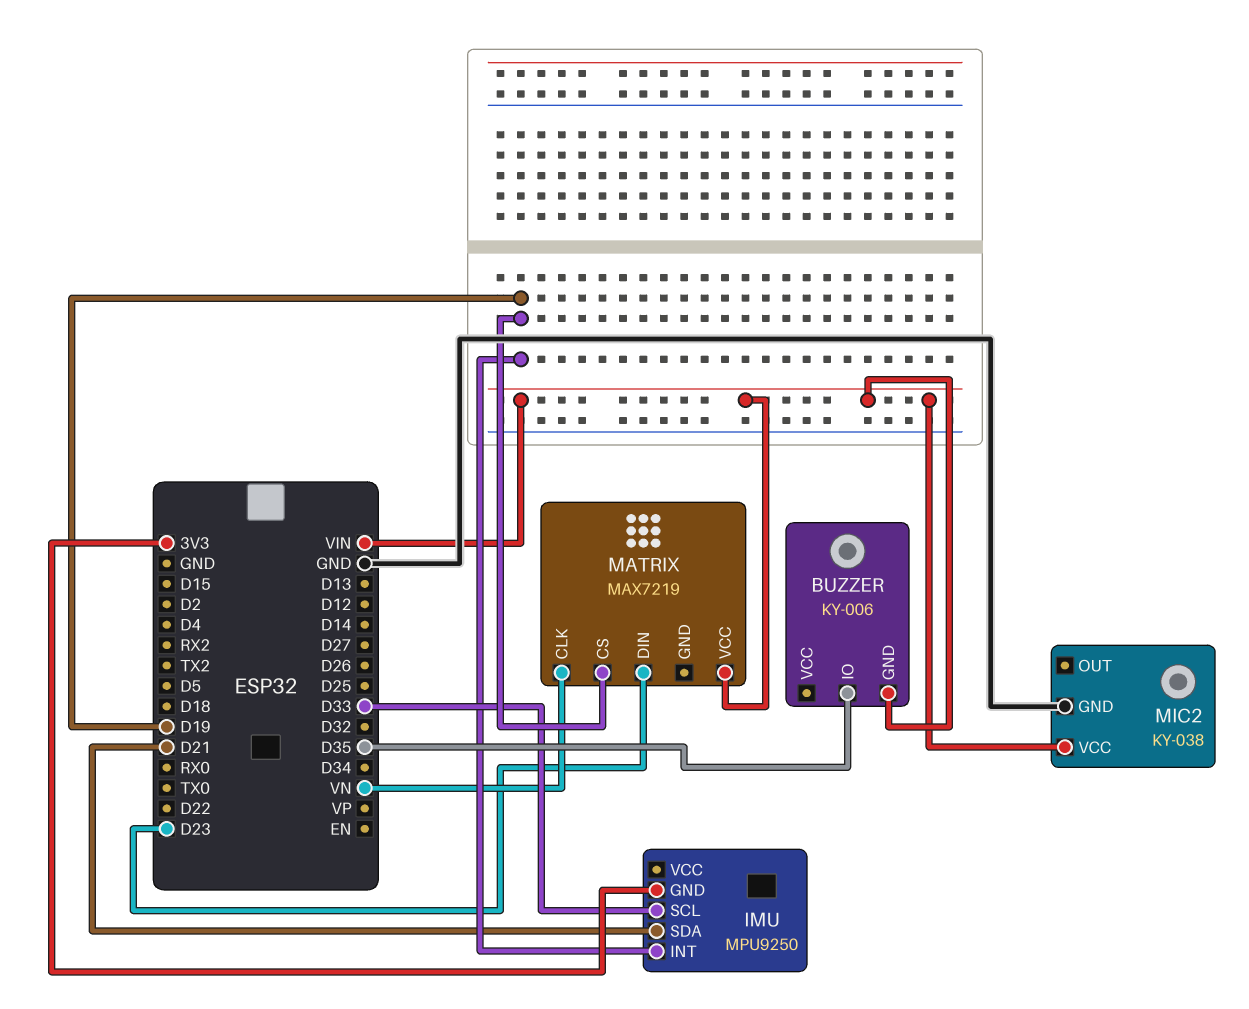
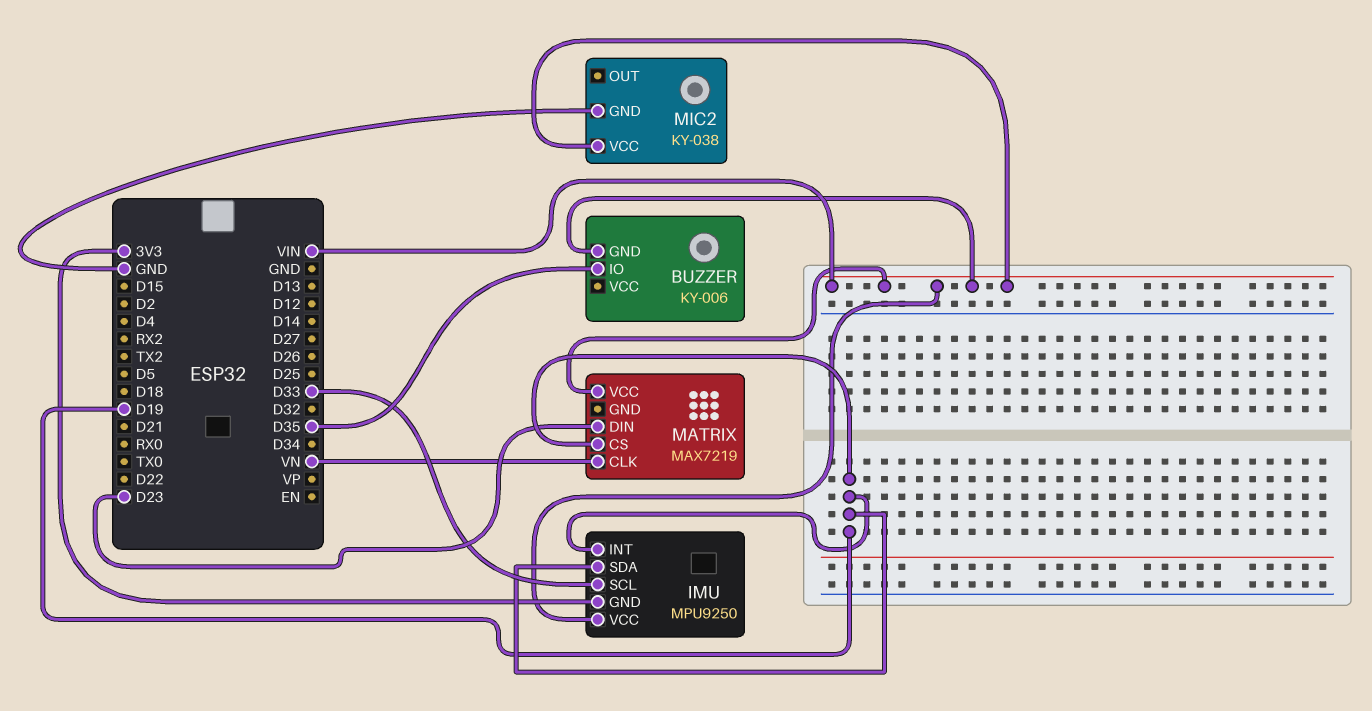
IMU pin SDA: D21 -> D19
IMU pin VCC: none -> VIN

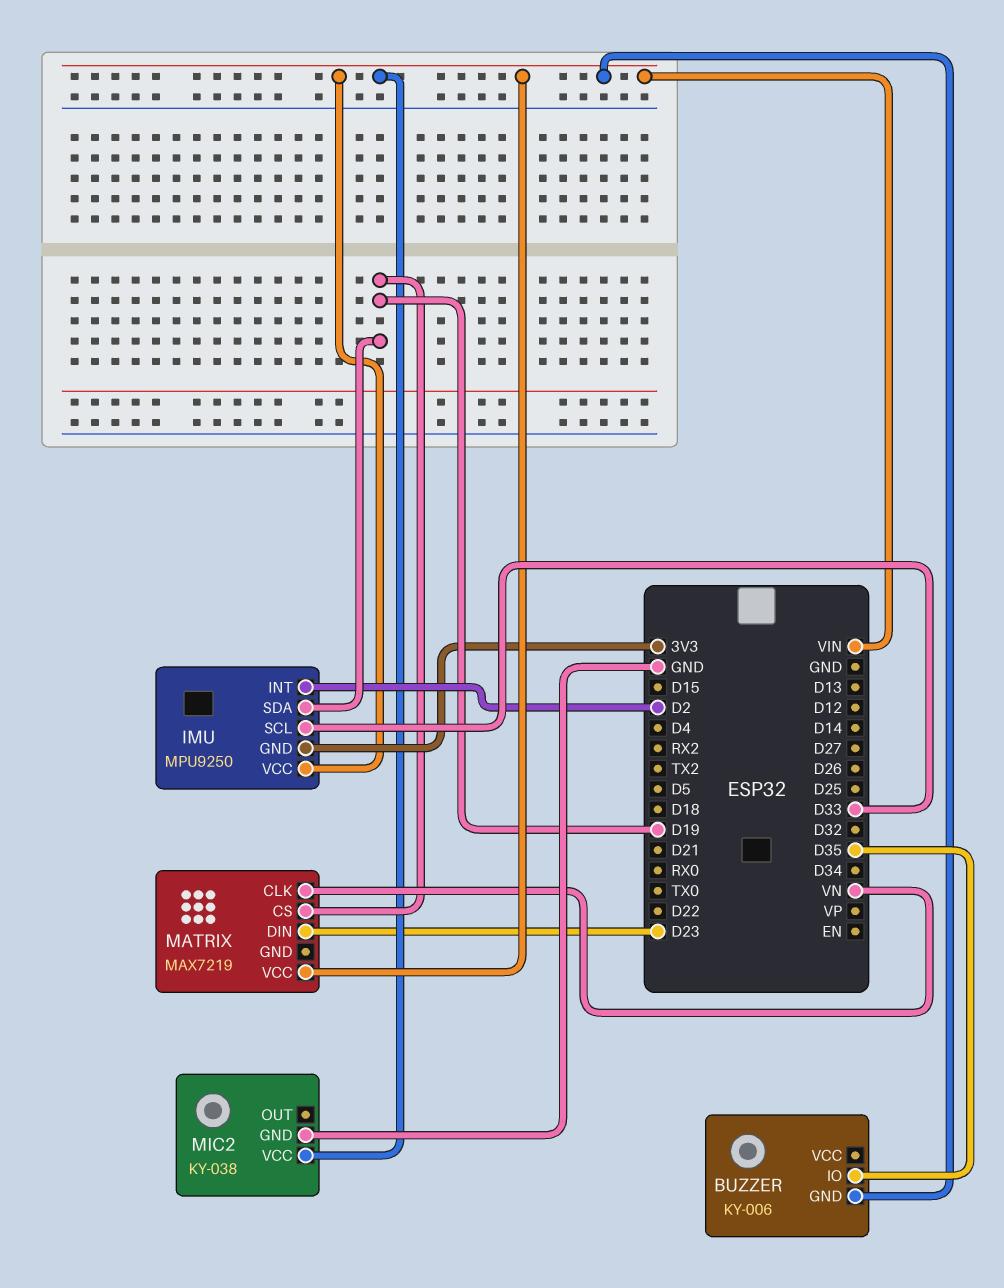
IMU pin INT: D19 -> D2

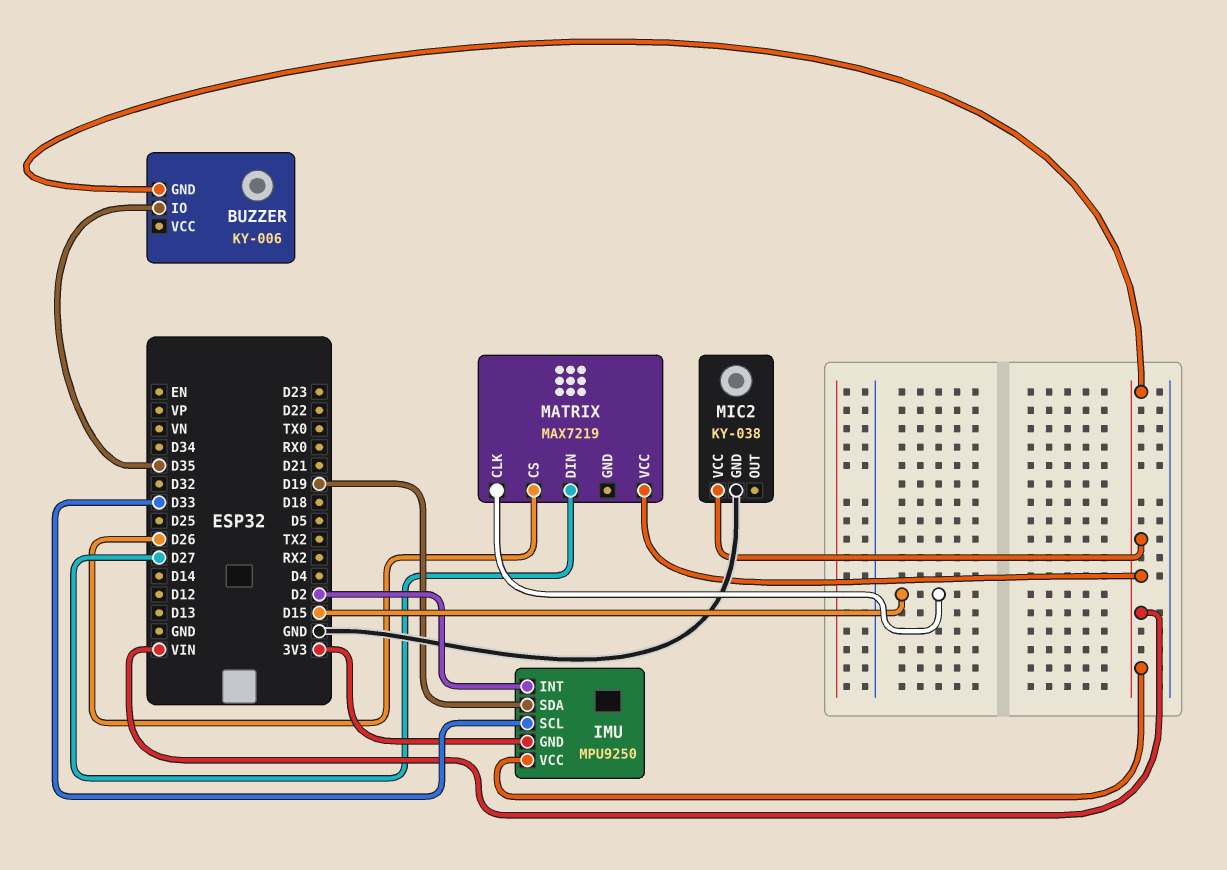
MATRIX pin CLK: VN -> D15
MATRIX pin CS: D19 -> D26
MATRIX pin DIN: D23 -> D27

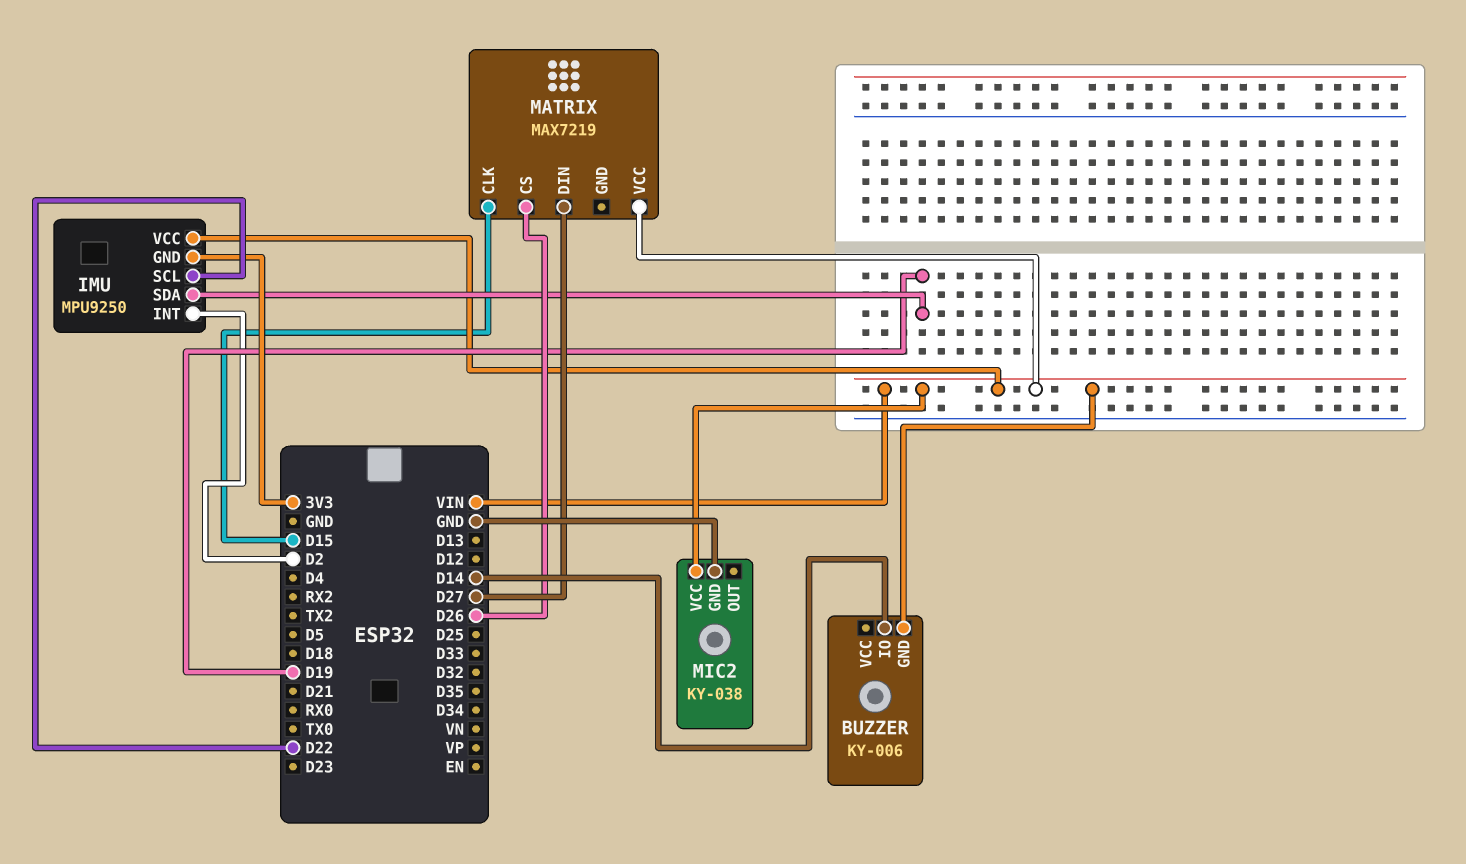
BUZZER pin IO: D35 -> D14
IMU pin SCL: D33 -> D22

